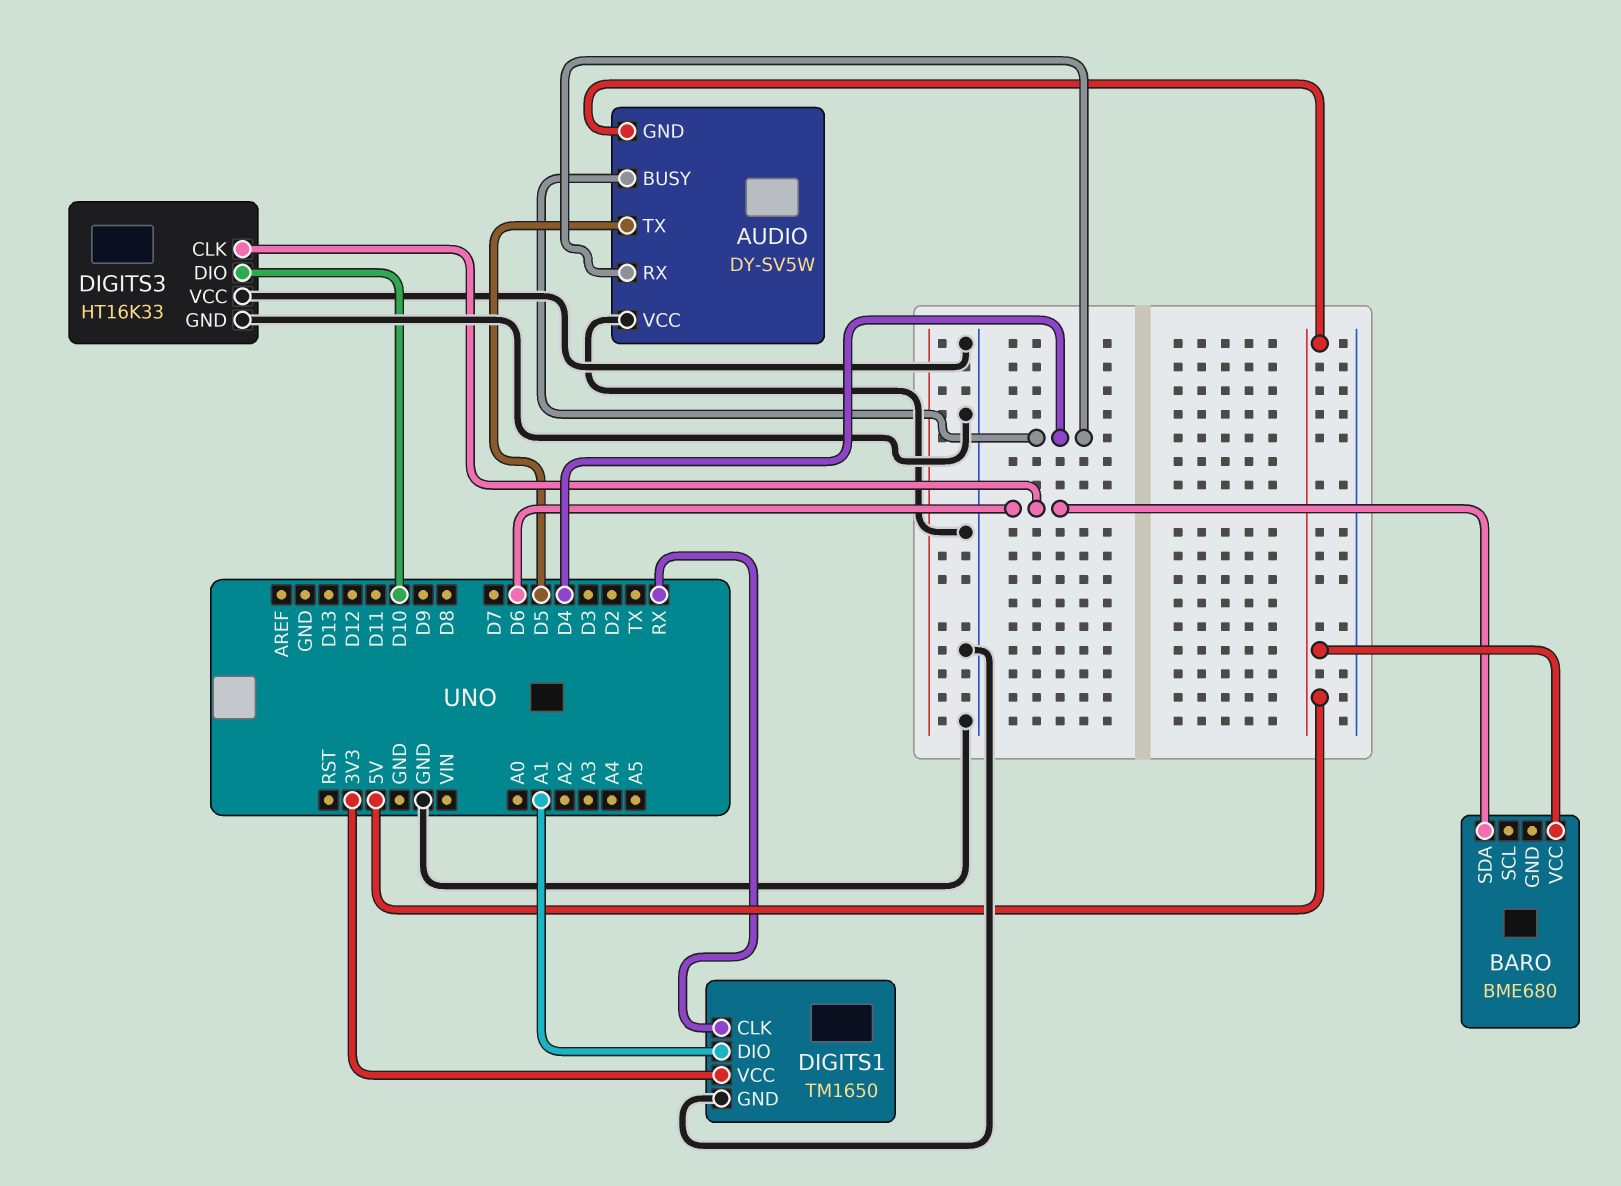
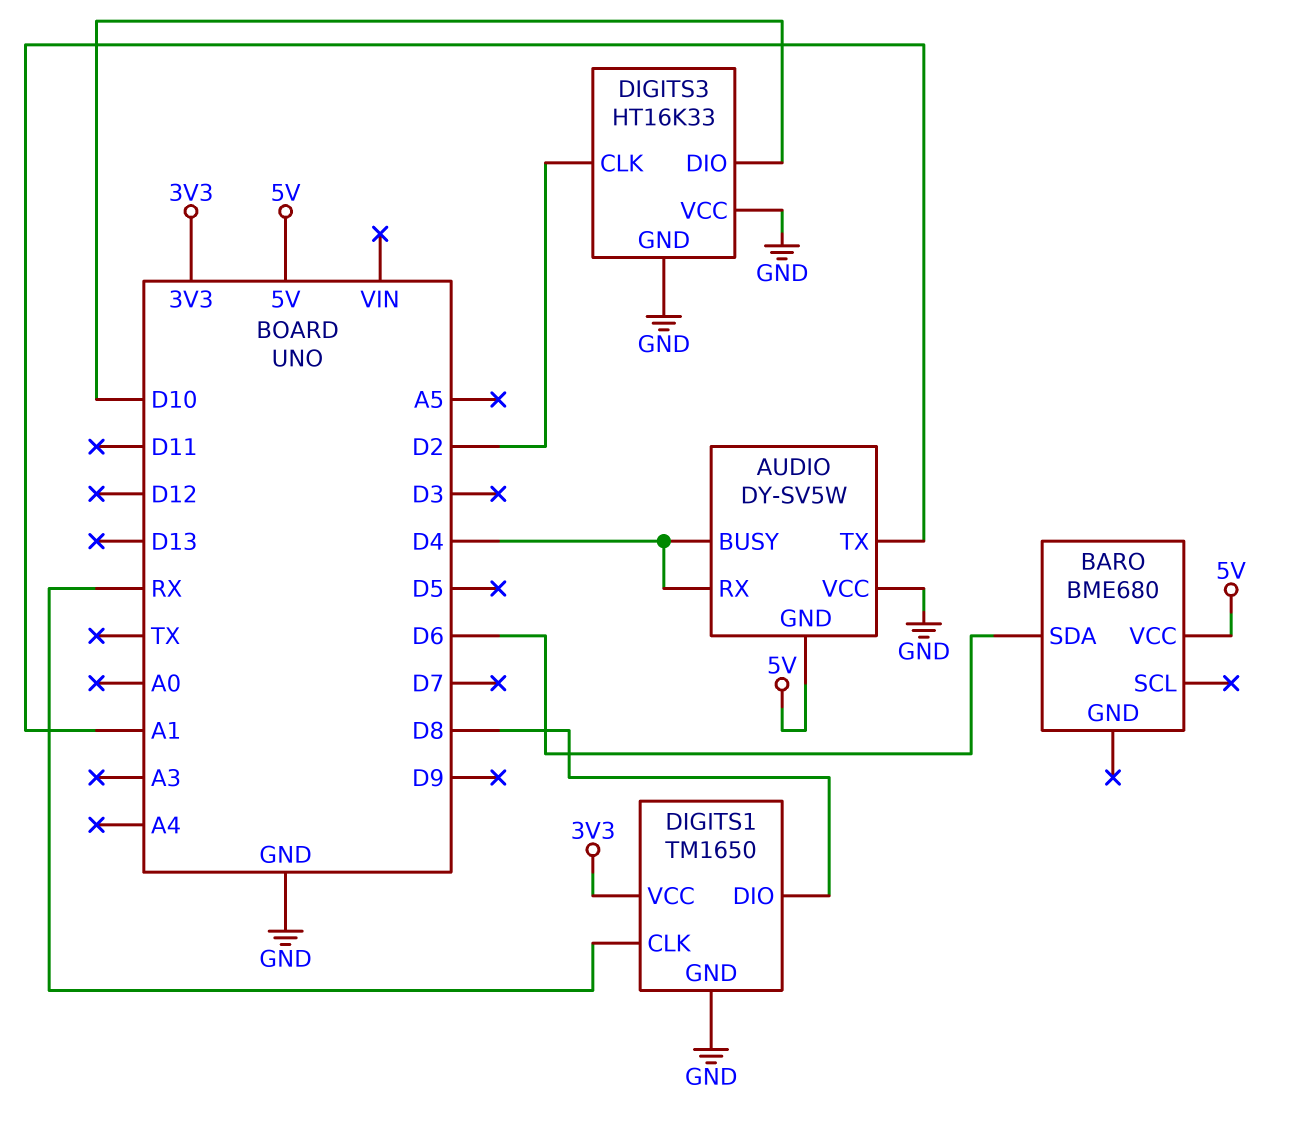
AUDIO pin TX: D5 -> A1
DIGITS1 pin DIO: A1 -> D8
DIGITS3 pin CLK: D6 -> D2

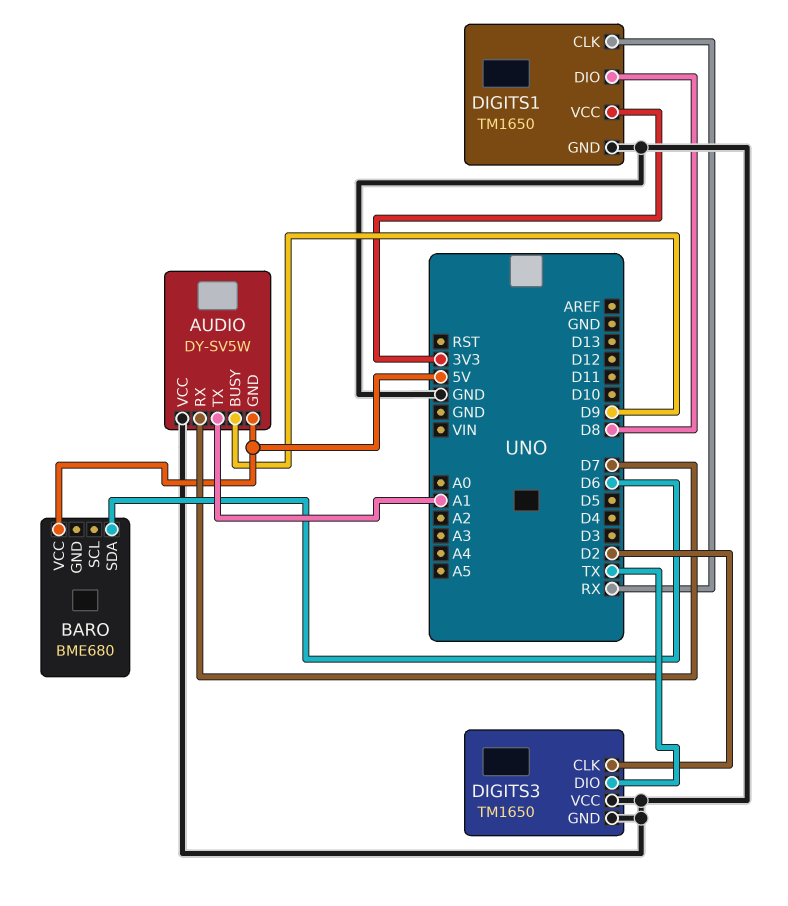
AUDIO pin BUSY: D4 -> D9
AUDIO pin RX: D4 -> D7
DIGITS3: HT16K33 -> TM1650
DIGITS3 pin DIO: D10 -> TX

